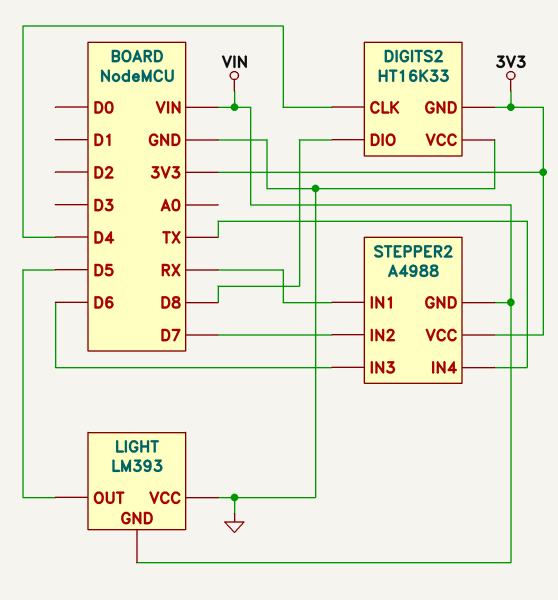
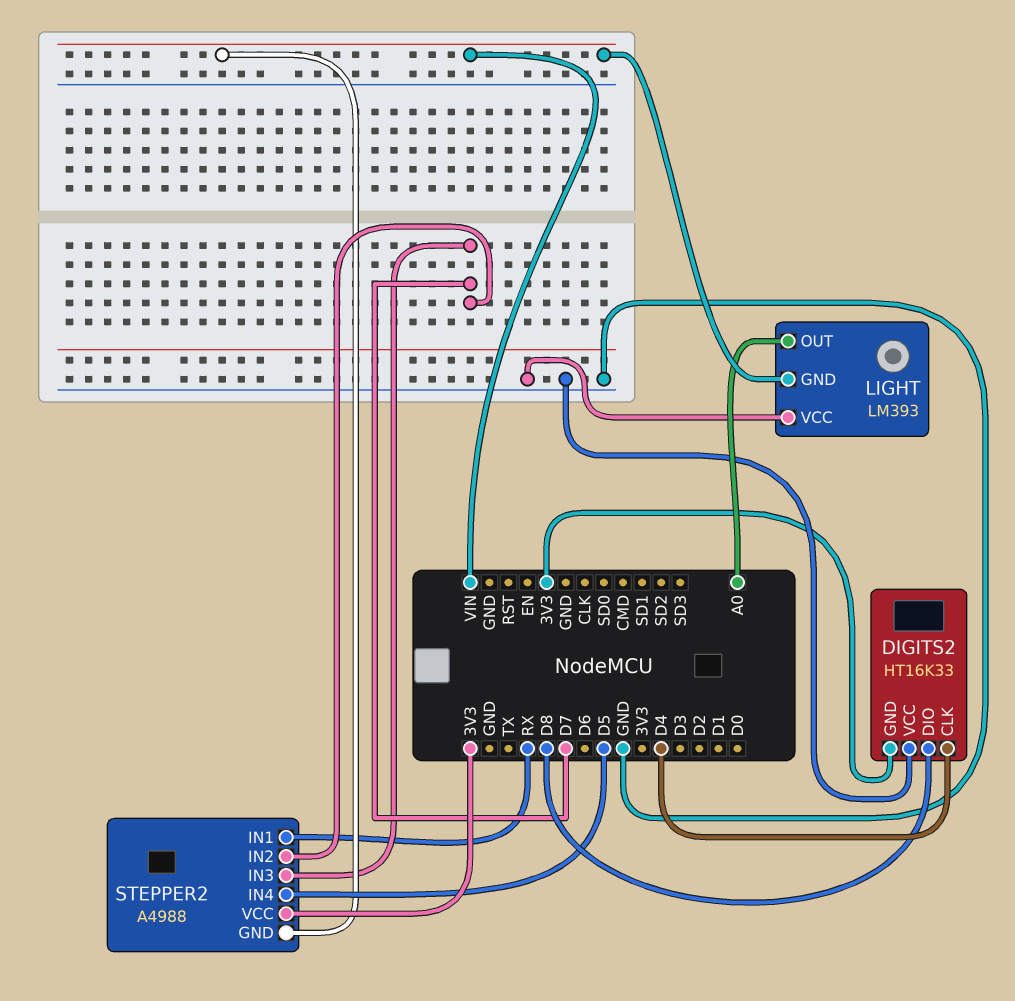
LIGHT pin OUT: D5 -> A0
STEPPER2 pin IN3: D6 -> D7
STEPPER2 pin IN4: TX -> D5

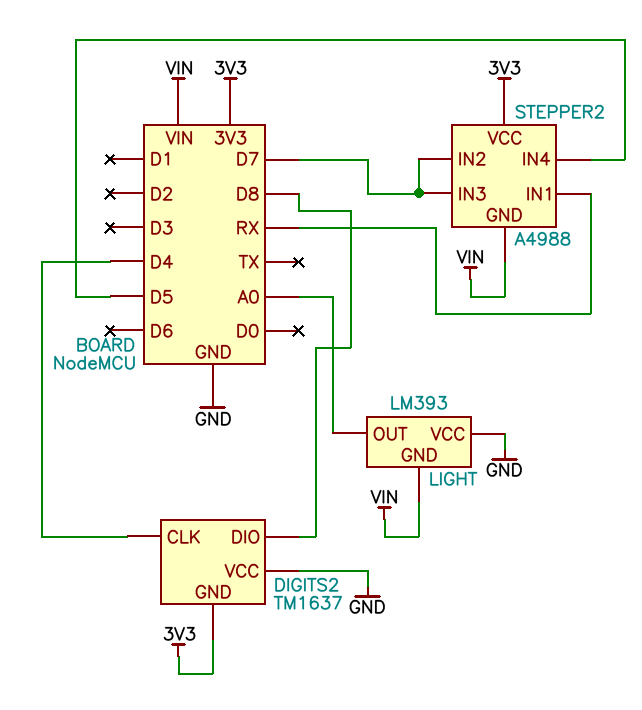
DIGITS2: HT16K33 -> TM1637

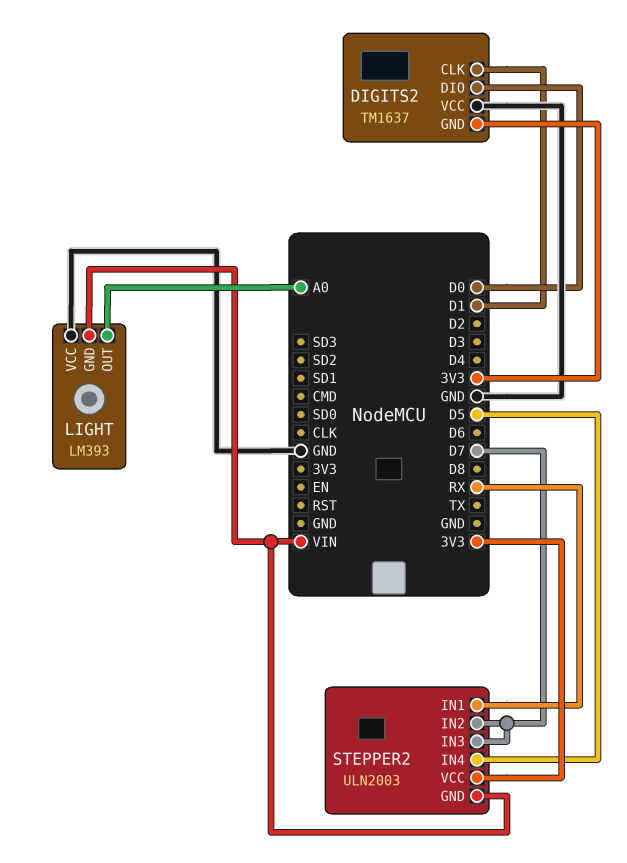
DIGITS2 pin CLK: D4 -> D1
DIGITS2 pin DIO: D8 -> D0
STEPPER2: A4988 -> ULN2003

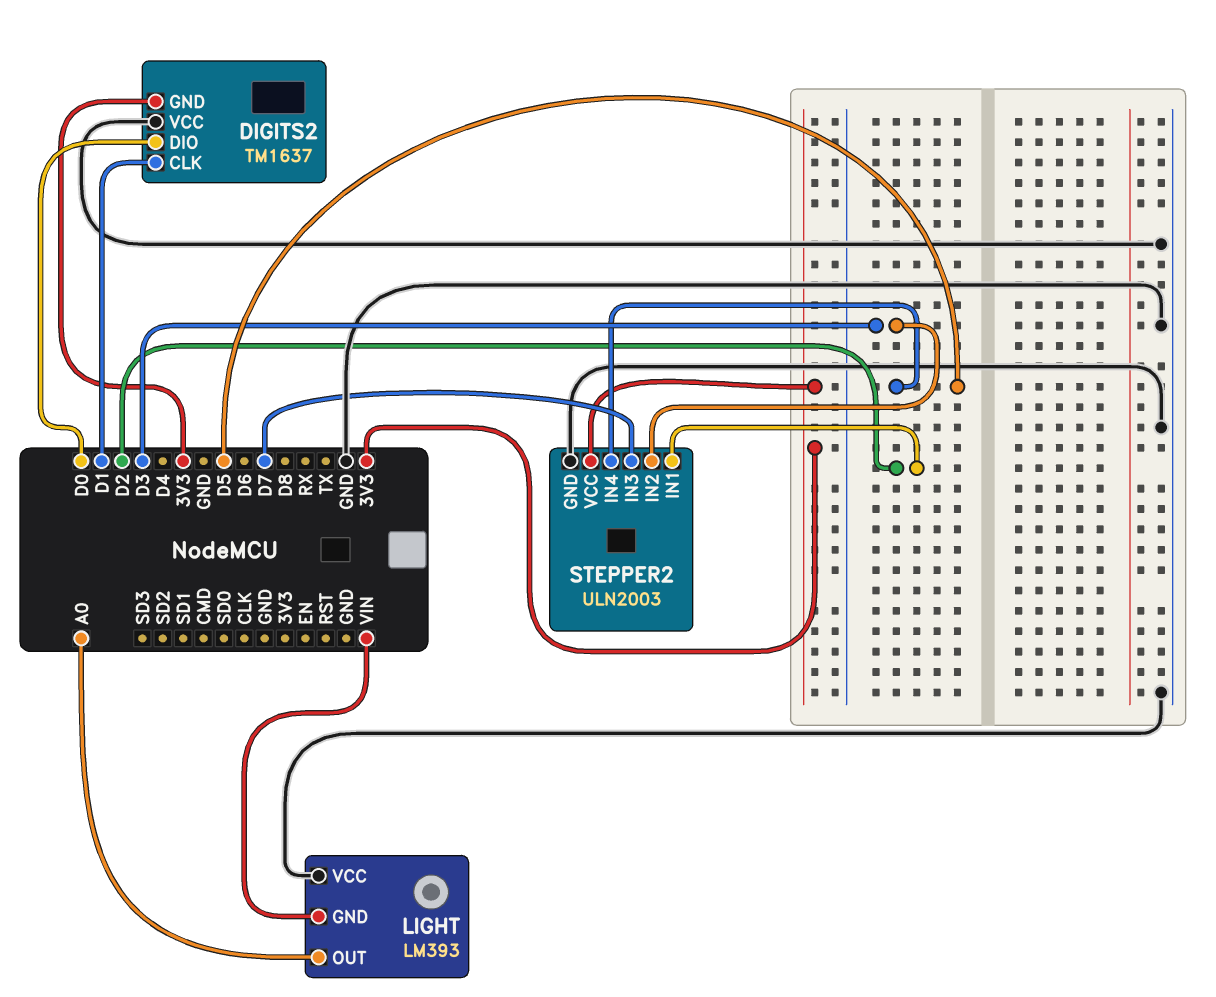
STEPPER2 pin GND: VIN -> GND
STEPPER2 pin IN1: RX -> D2
STEPPER2 pin IN2: D7 -> D3

